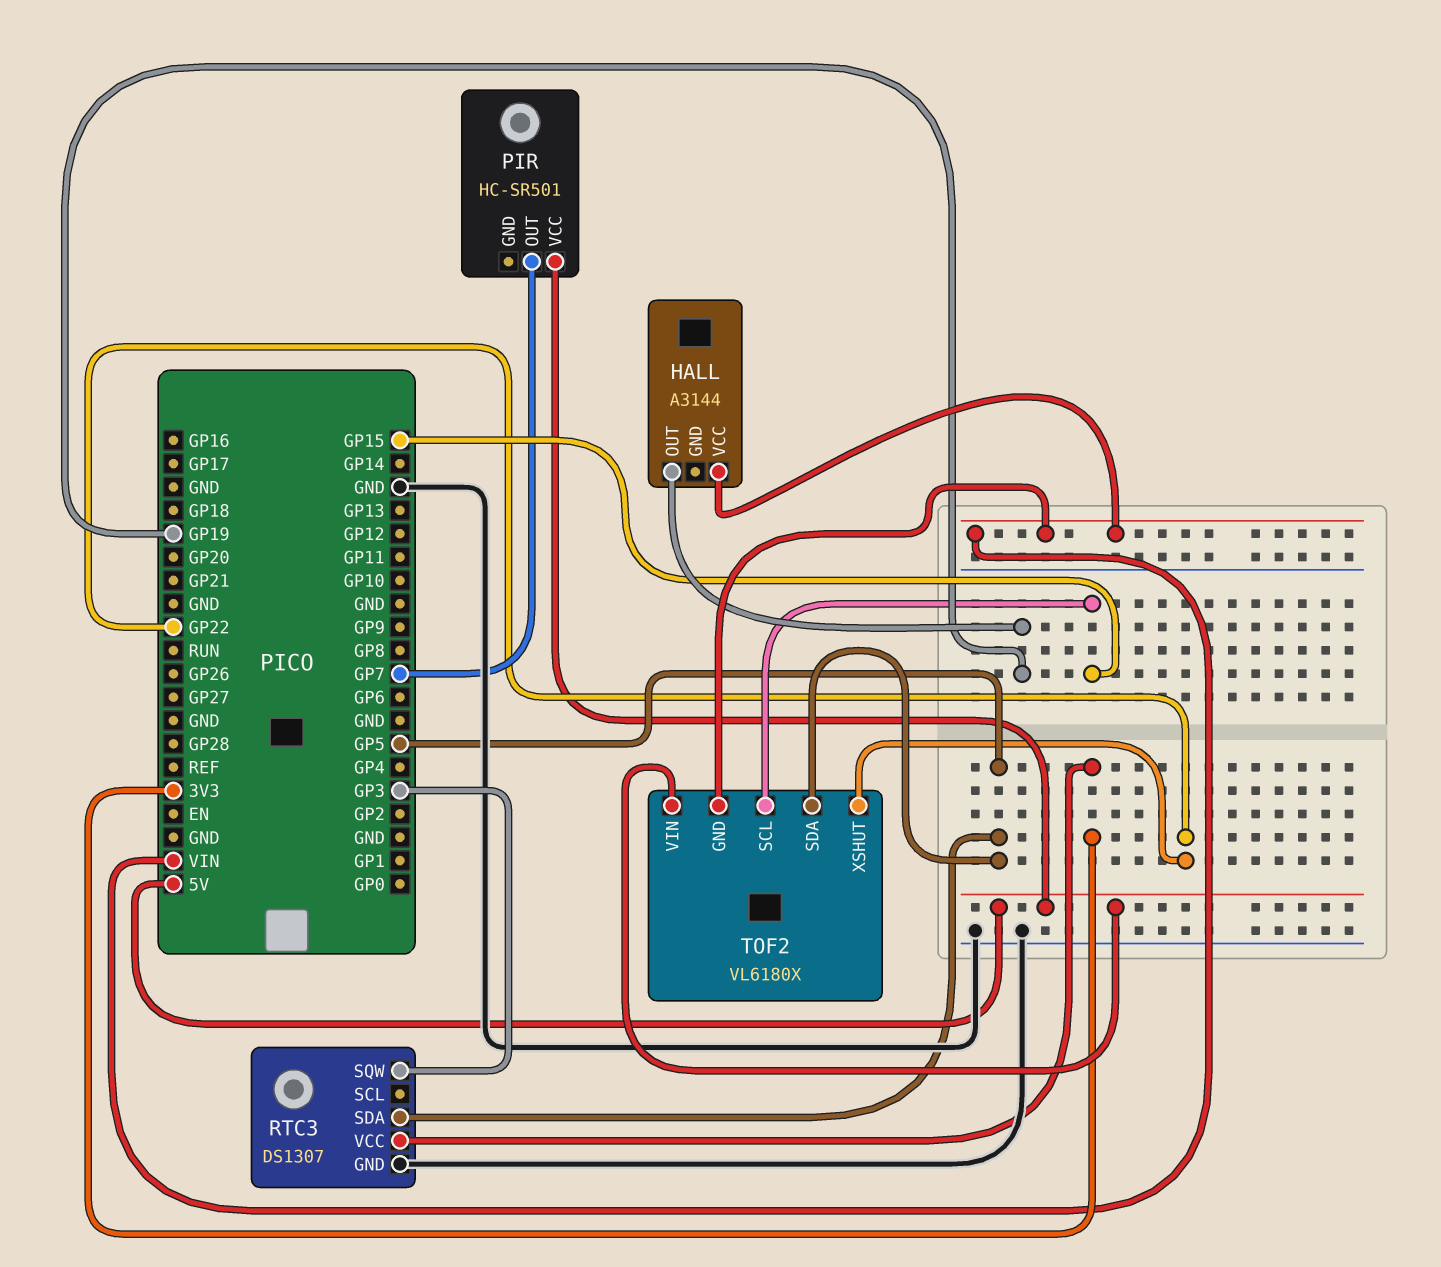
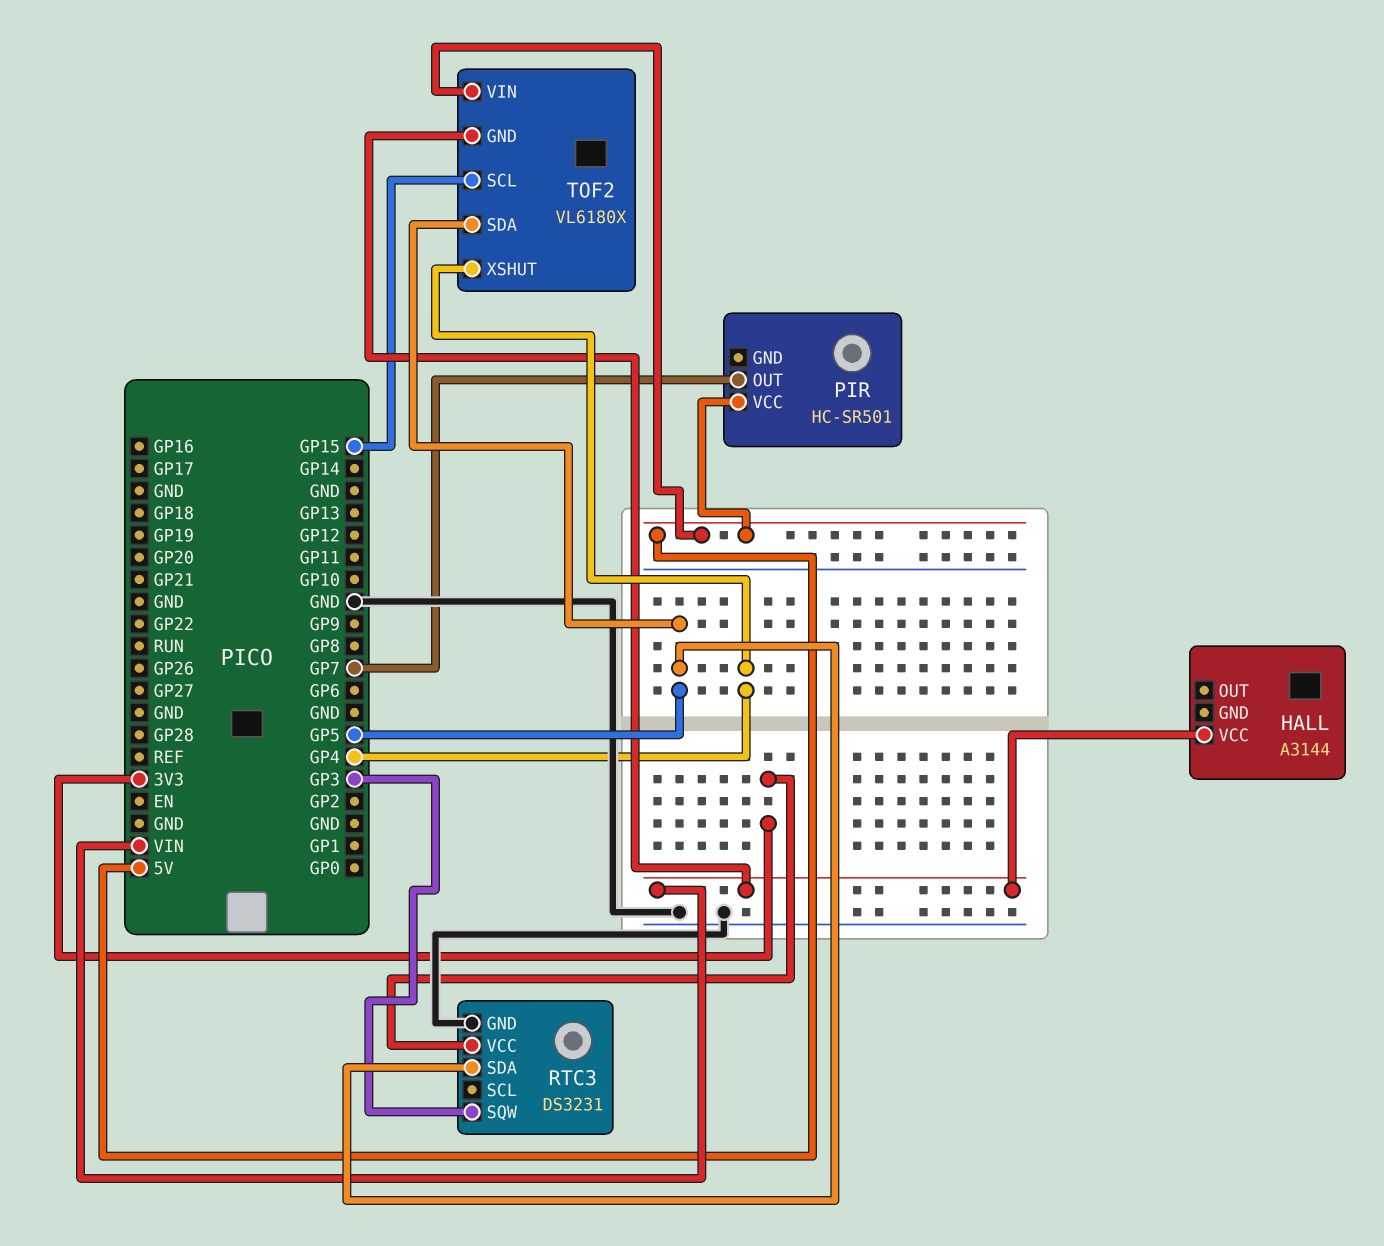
HALL pin OUT: GP19 -> none
RTC3: DS1307 -> DS3231
TOF2 pin XSHUT: GP22 -> GP4

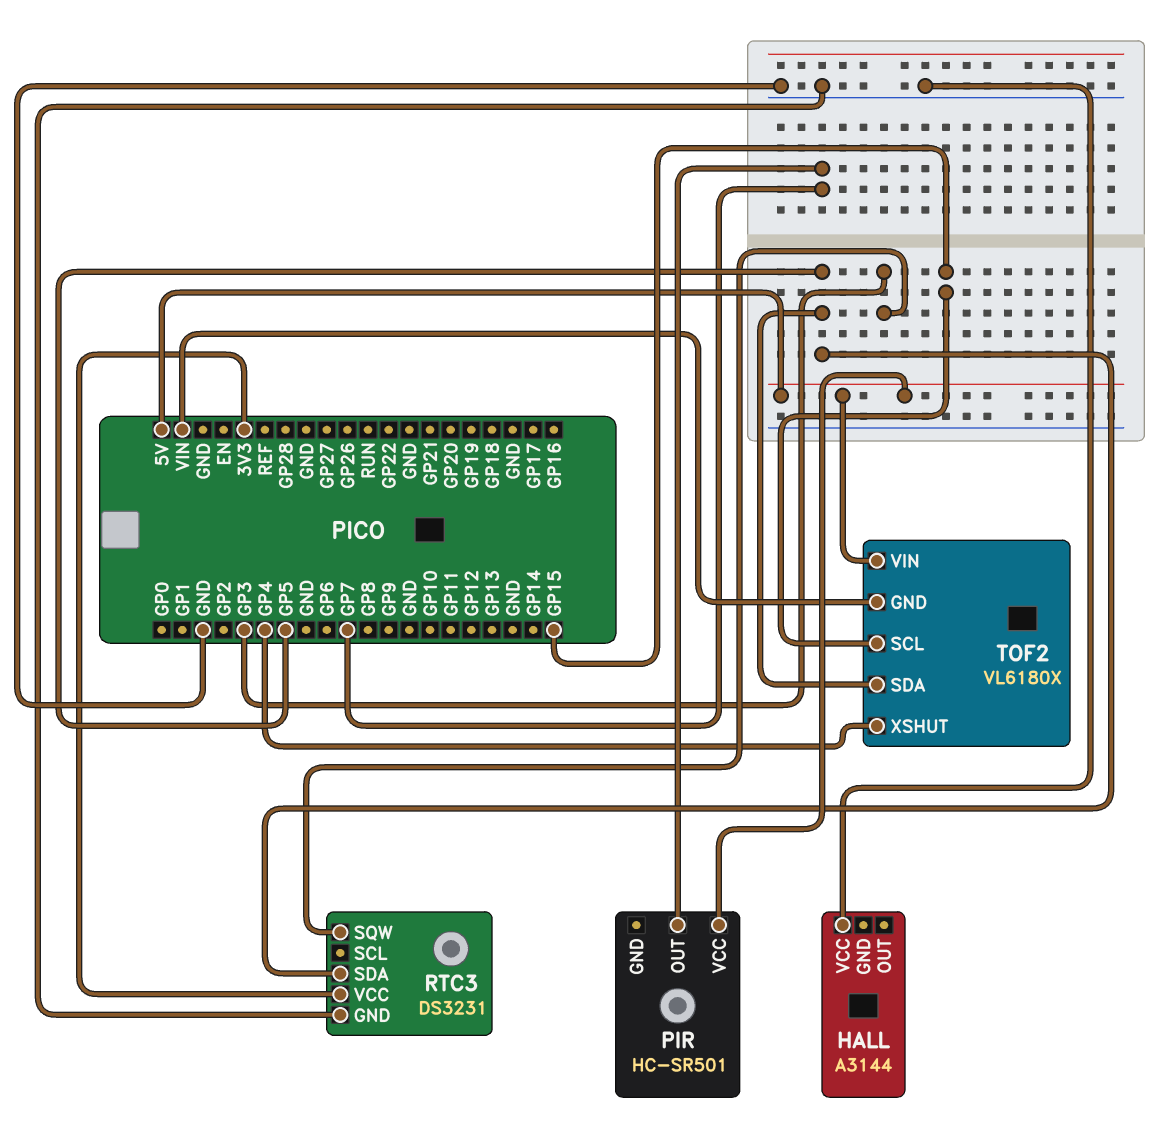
HALL pin VCC: VIN -> GND

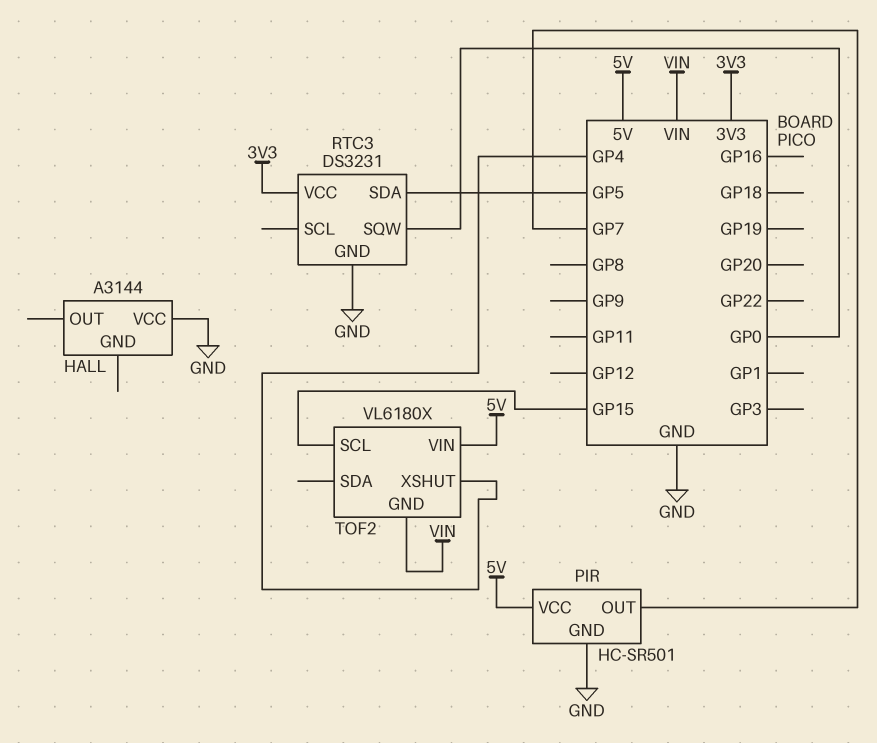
PIR pin GND: none -> GND
RTC3 pin SQW: GP3 -> GP0
TOF2 pin SDA: GP5 -> none

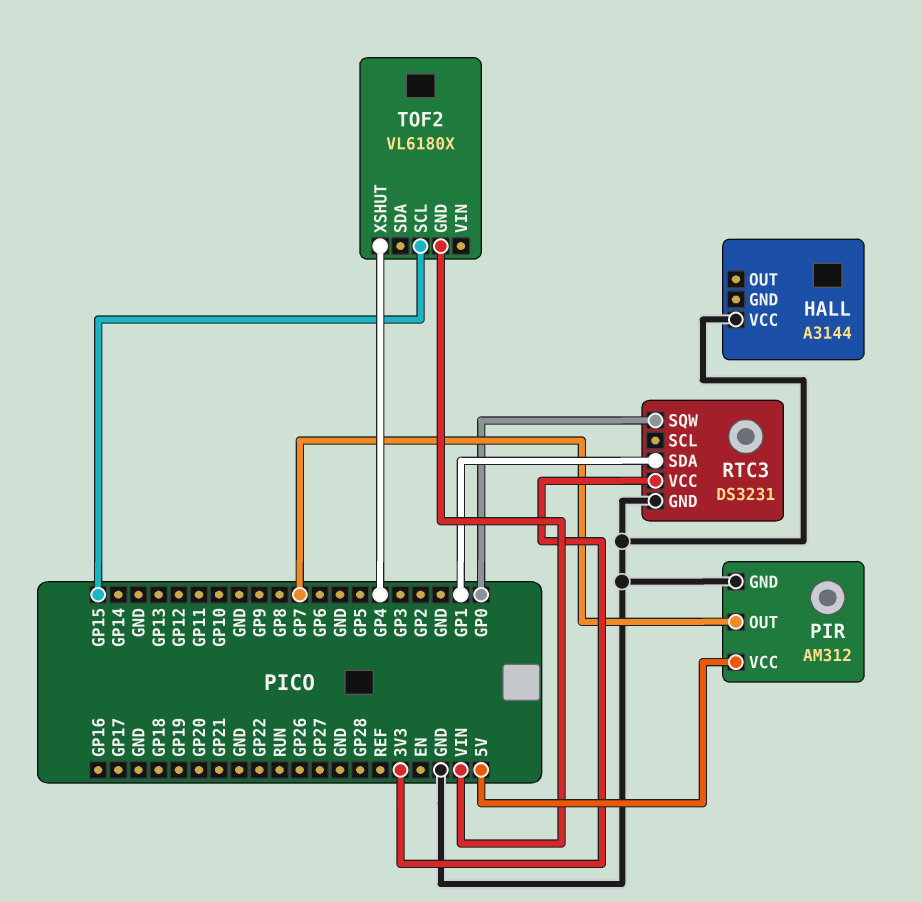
PIR: HC-SR501 -> AM312
RTC3 pin SDA: GP5 -> GP1
TOF2 pin VIN: 5V -> none

